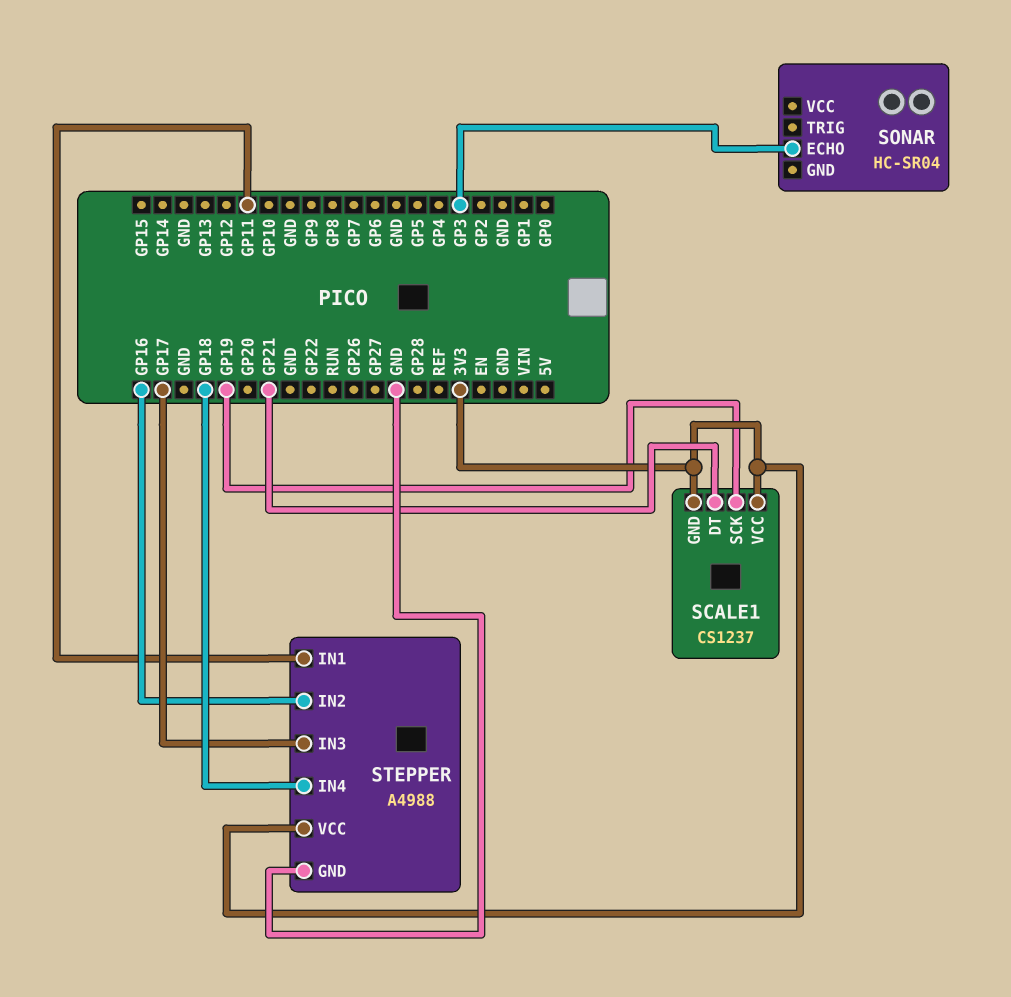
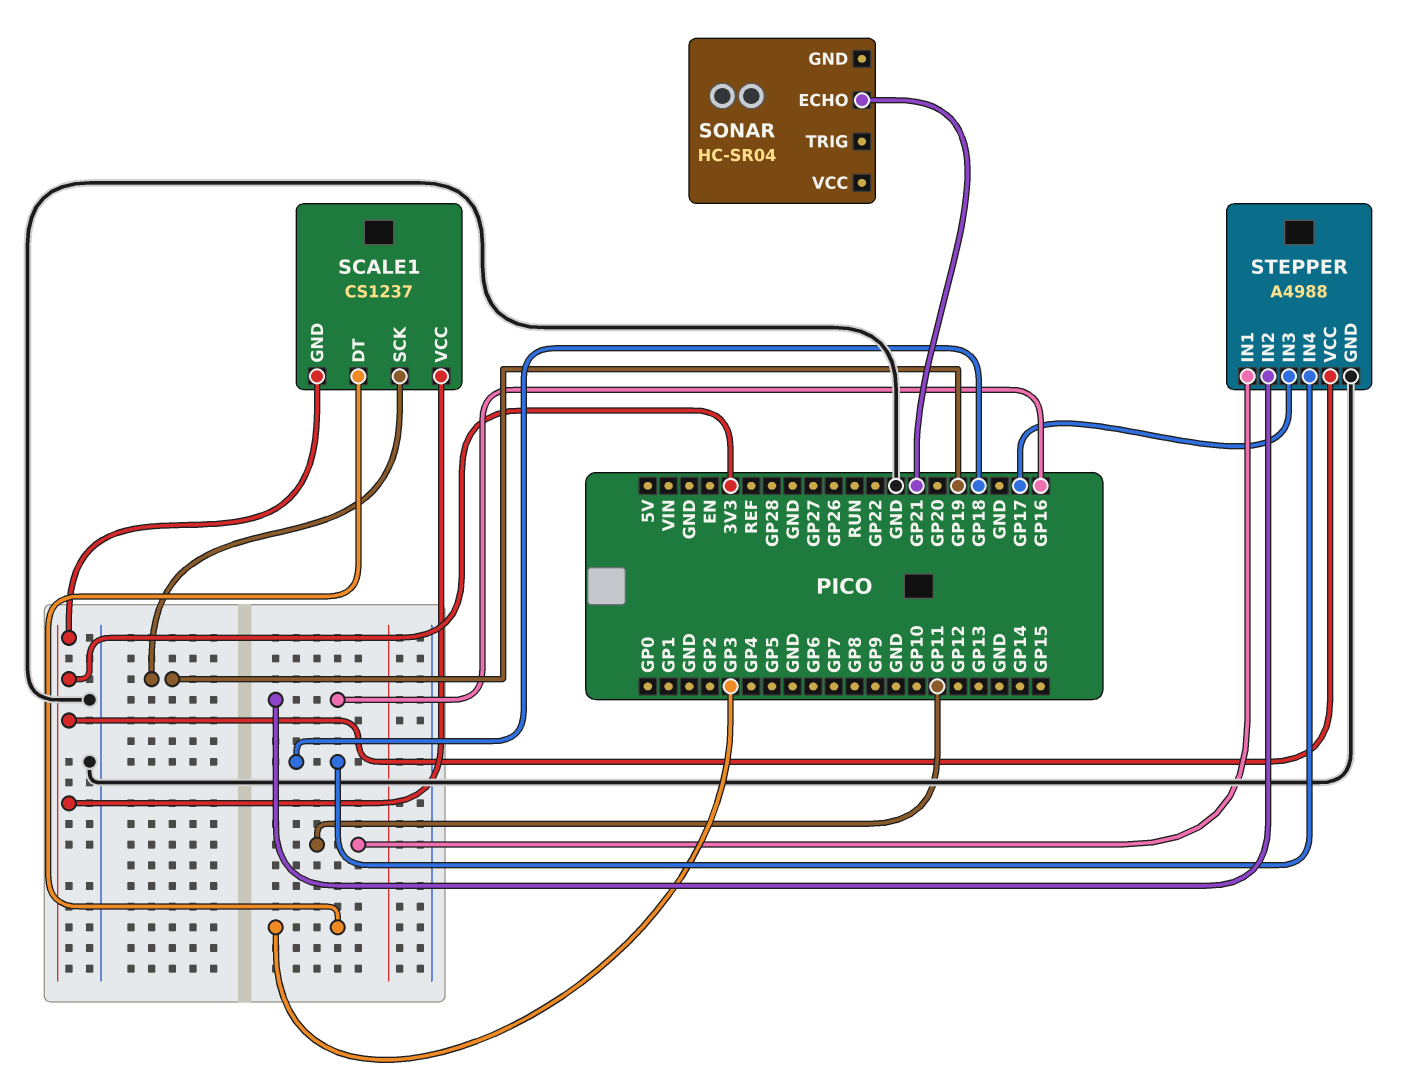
SCALE1 pin DT: GP21 -> GP3
SONAR pin ECHO: GP3 -> GP21

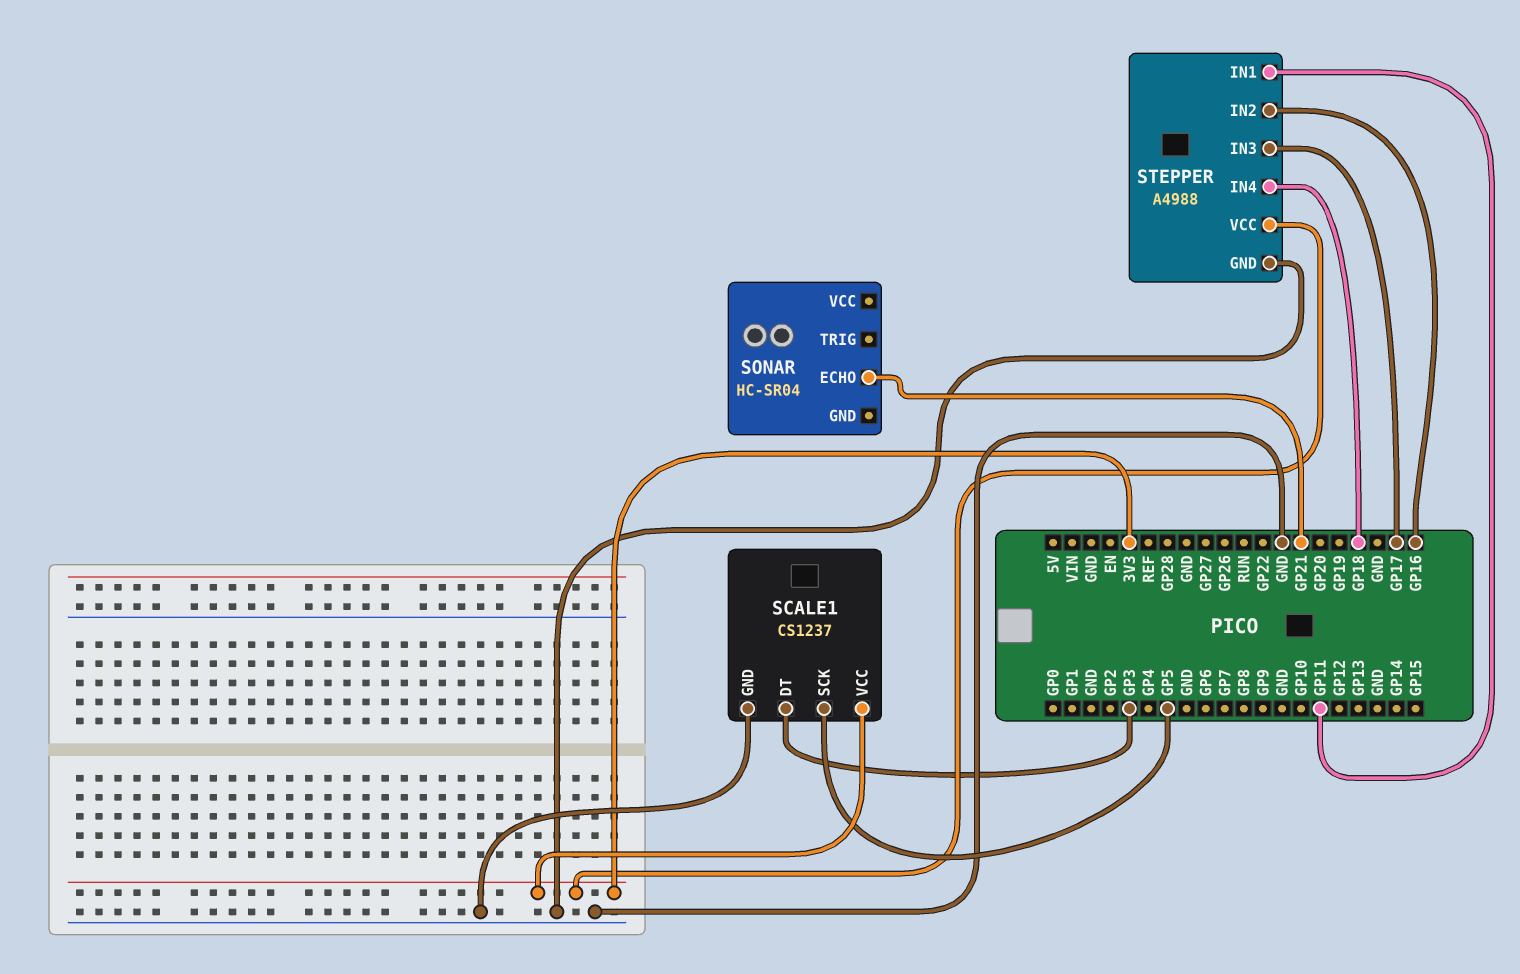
SCALE1 pin GND: 3V3 -> GND
SCALE1 pin SCK: GP19 -> GP5

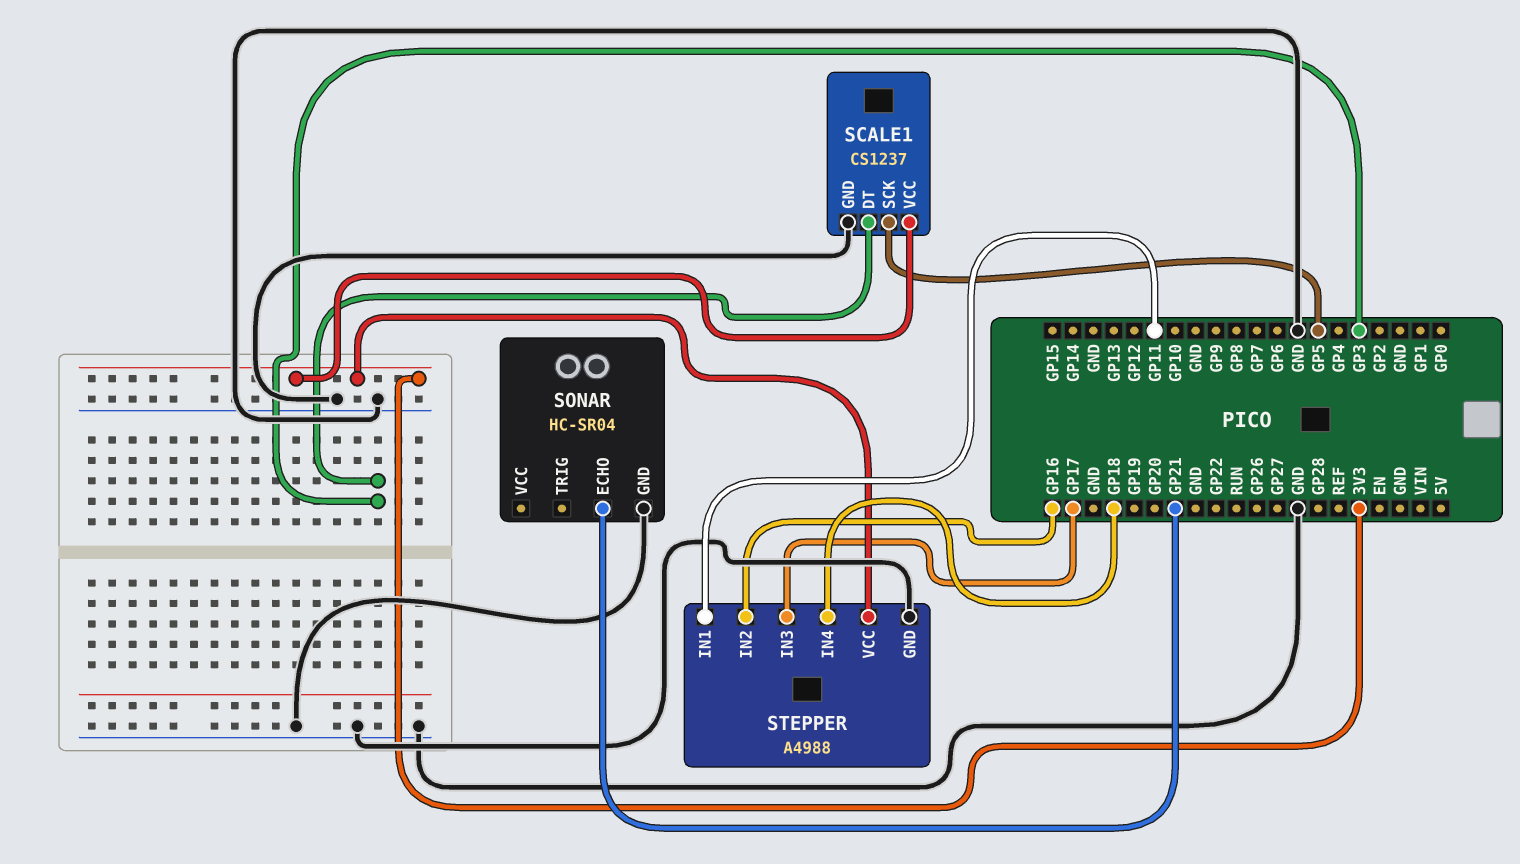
SONAR pin GND: none -> GND

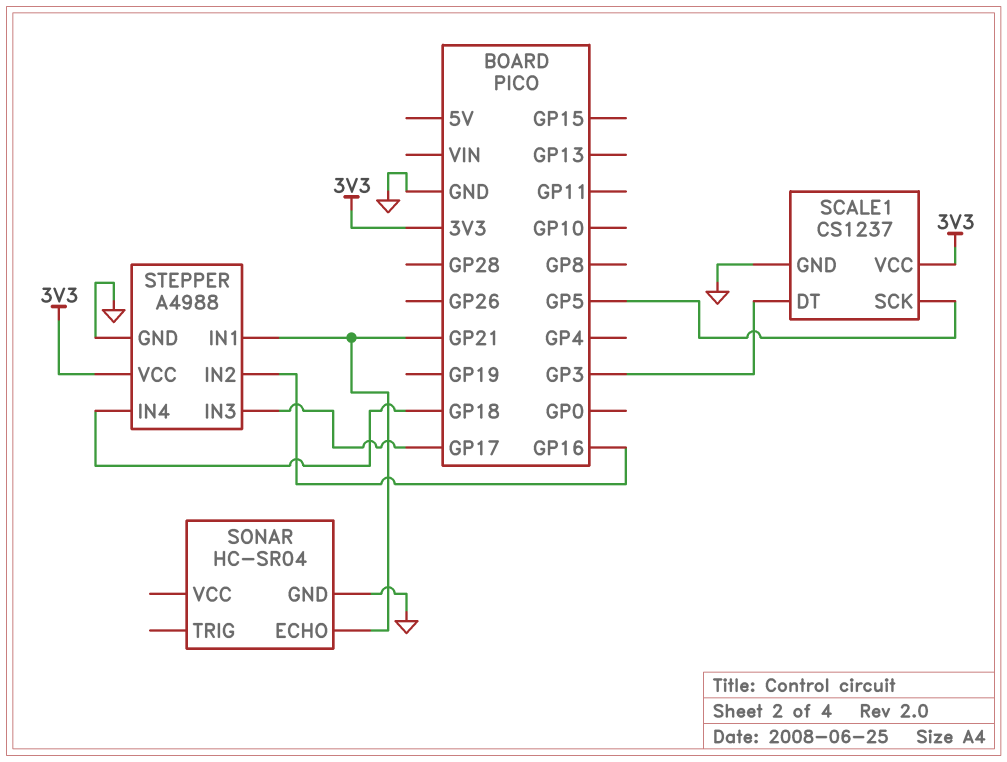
STEPPER pin IN1: GP11 -> GP21

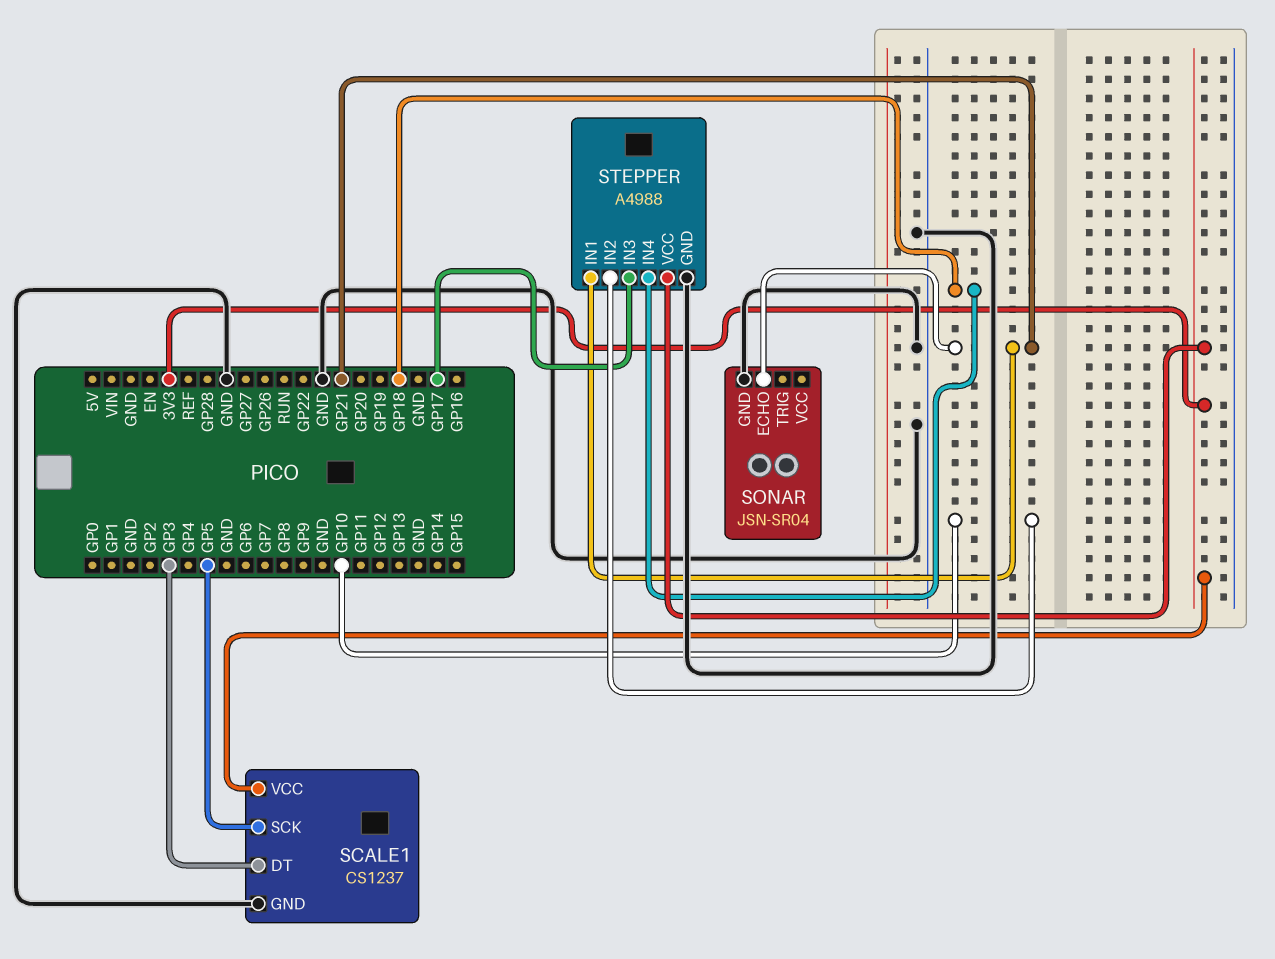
SONAR: HC-SR04 -> JSN-SR04
STEPPER pin IN2: GP16 -> GP10

